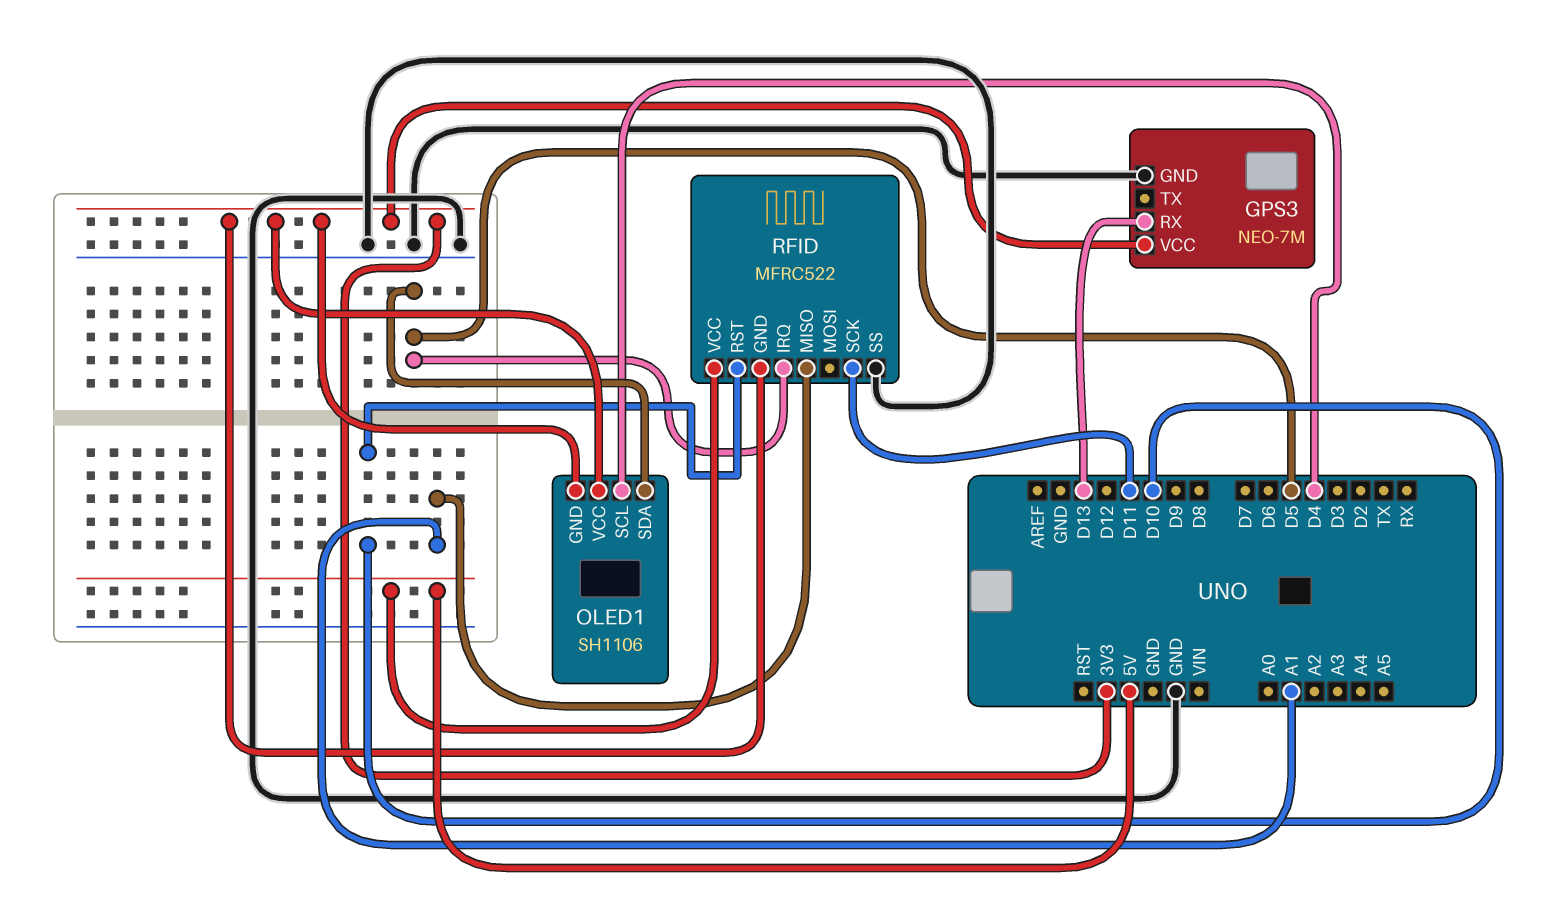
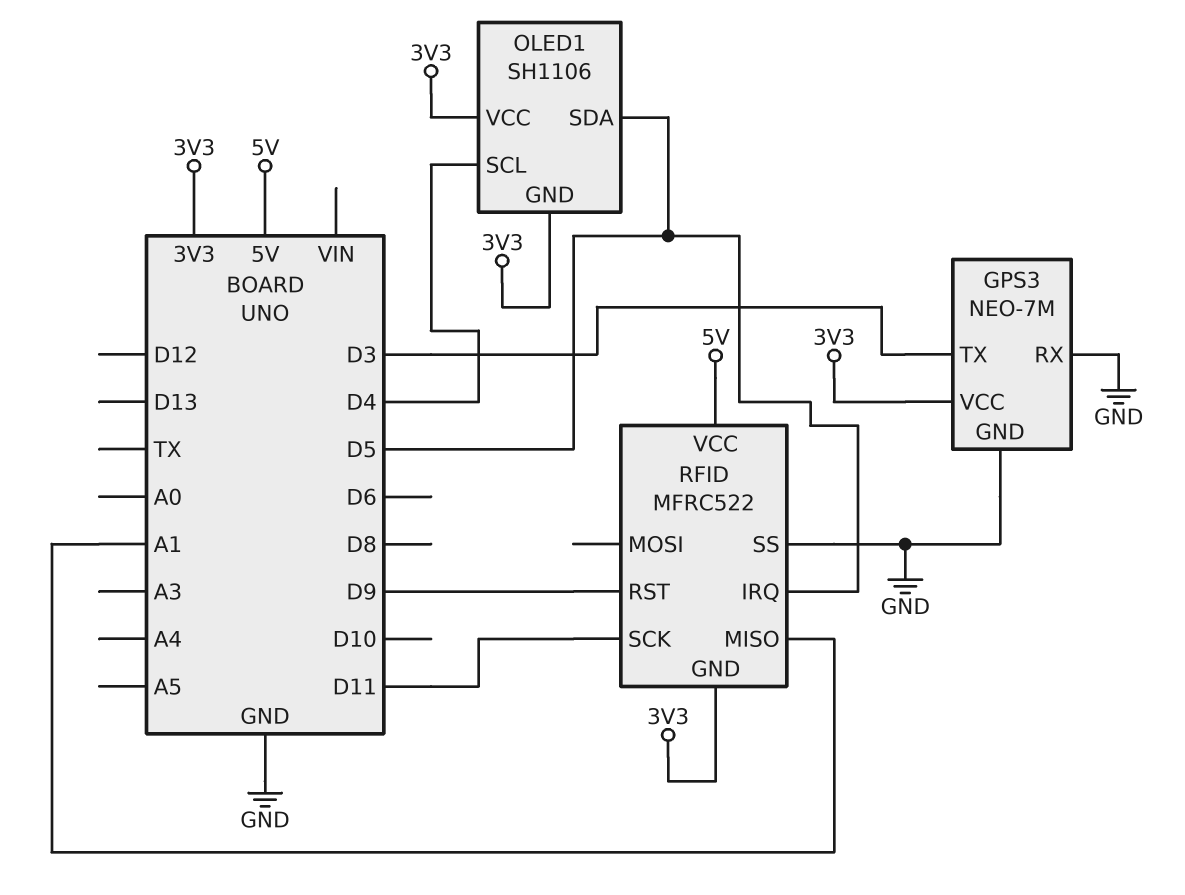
GPS3 pin RX: D13 -> GND
GPS3 pin TX: none -> D3
RFID pin RST: D10 -> D9

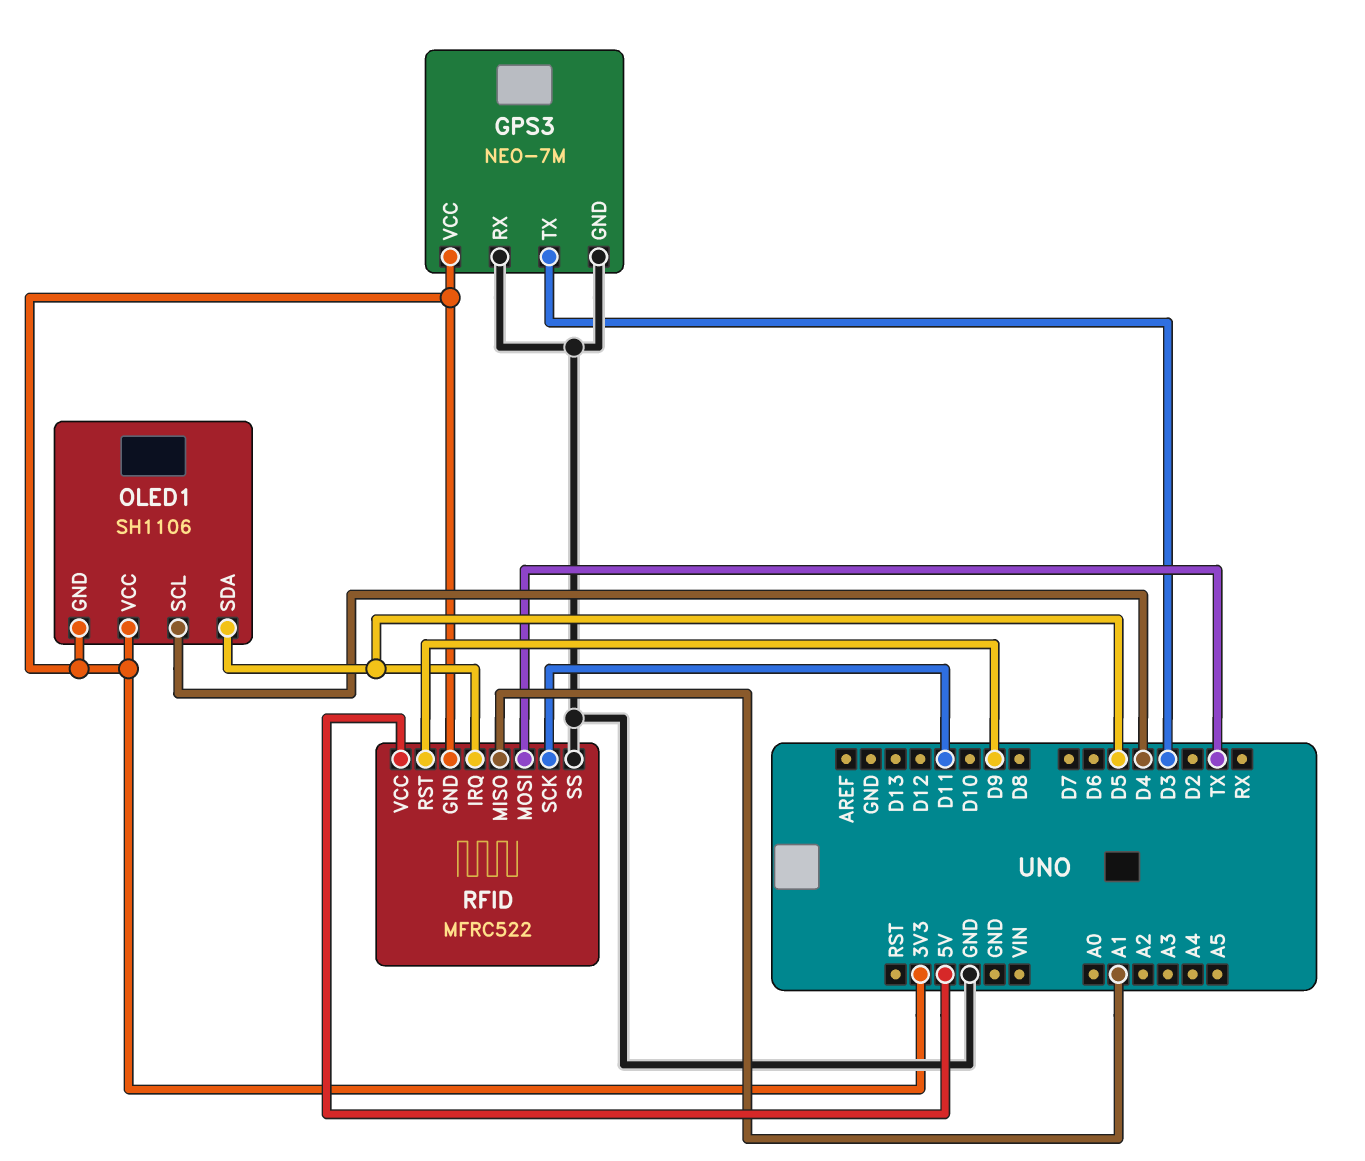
RFID pin MOSI: none -> TX

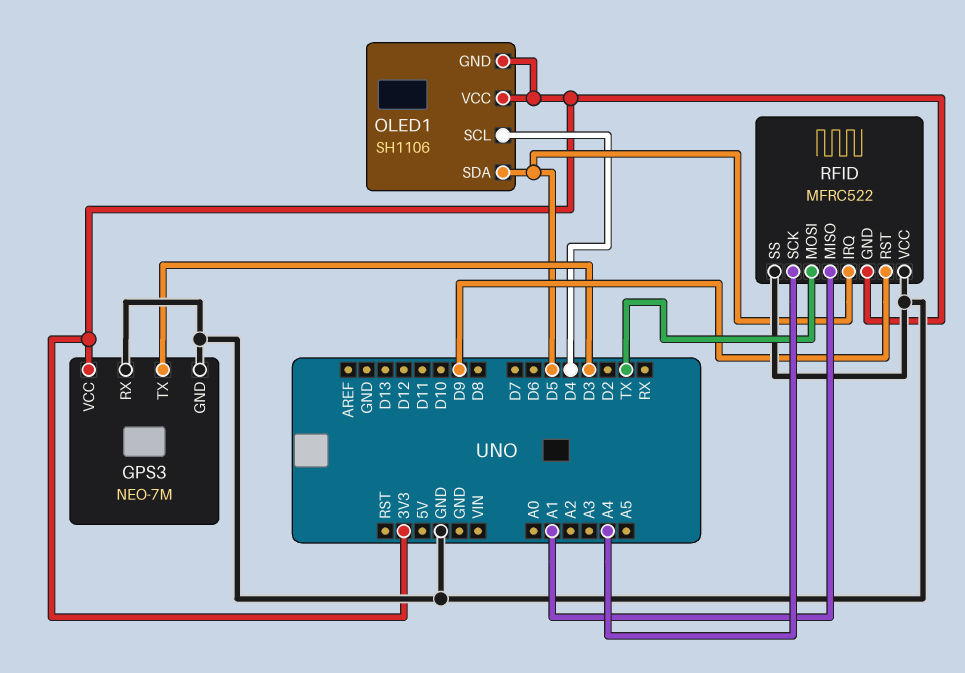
RFID pin SCK: D11 -> A4
RFID pin VCC: 5V -> GND

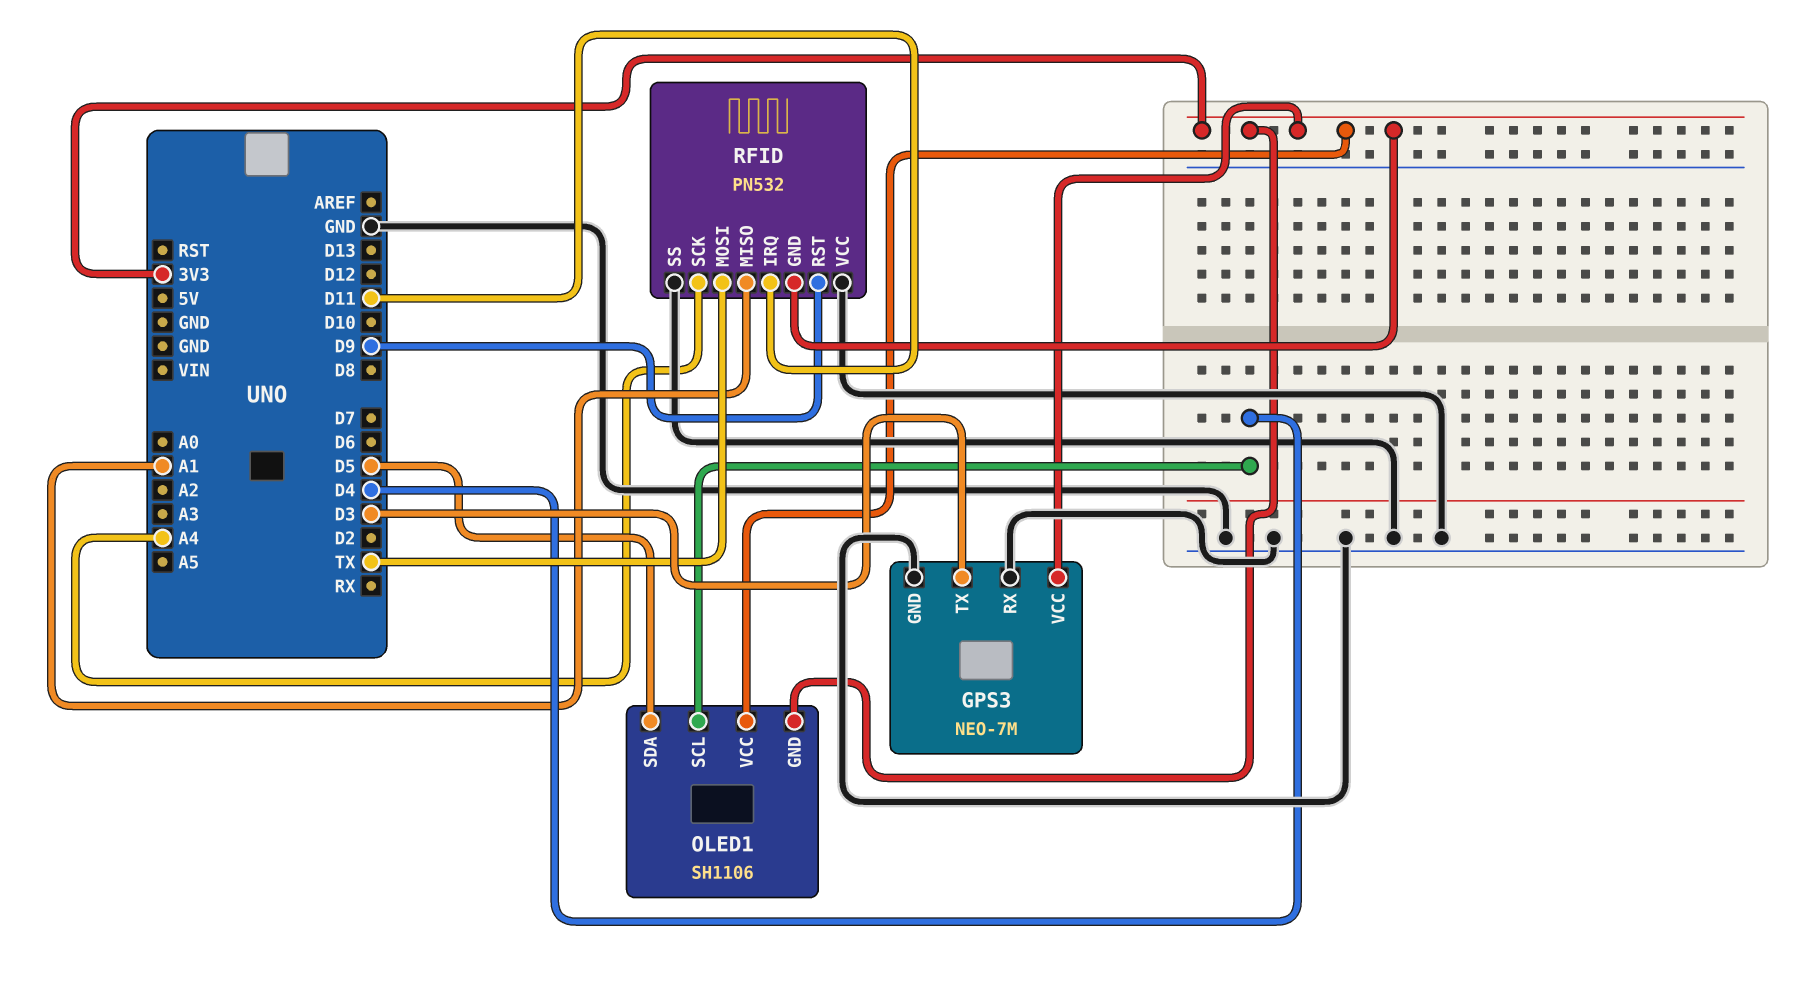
RFID: MFRC522 -> PN532
RFID pin IRQ: D5 -> D11

